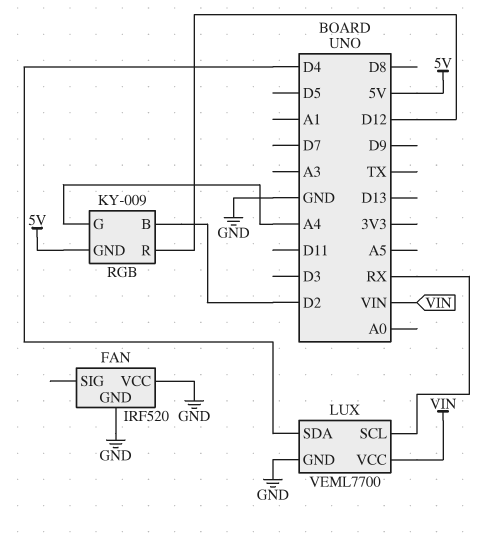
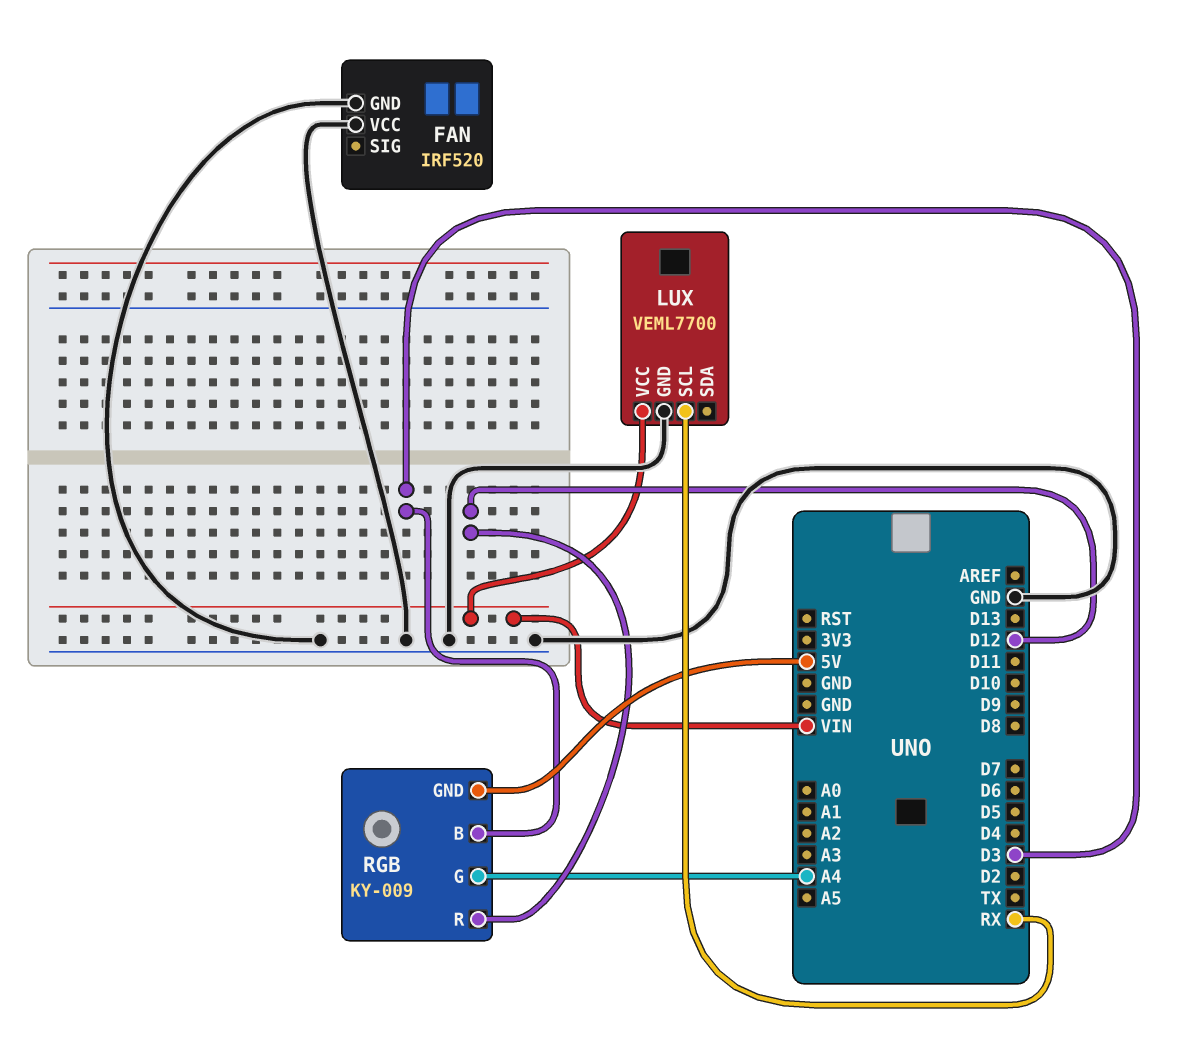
LUX pin SDA: D4 -> none
RGB pin B: D2 -> D3

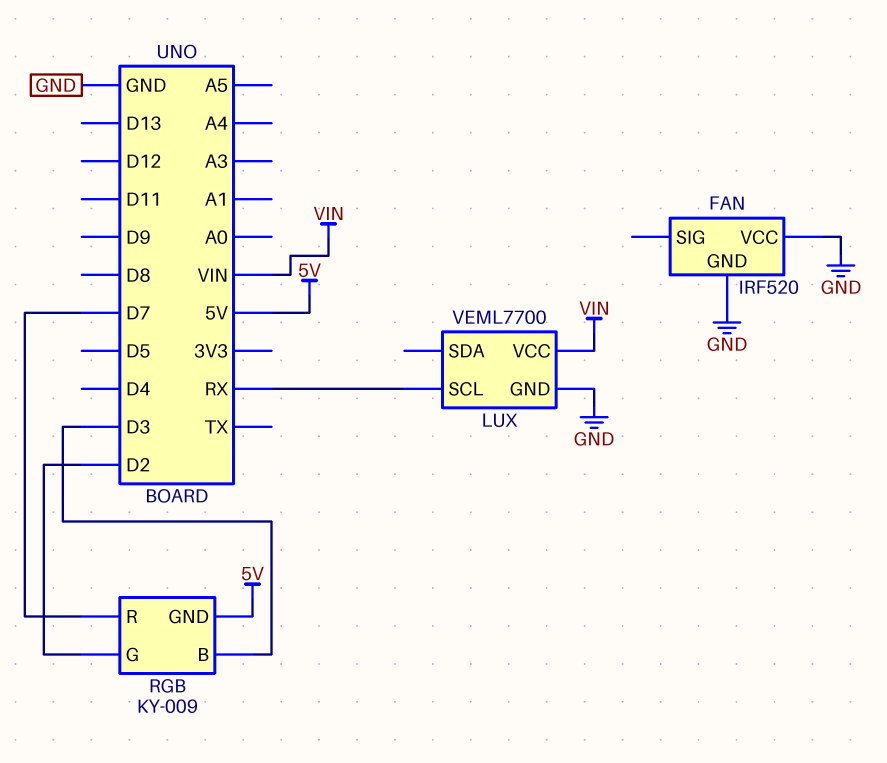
RGB pin G: A4 -> D2
RGB pin R: D12 -> D7

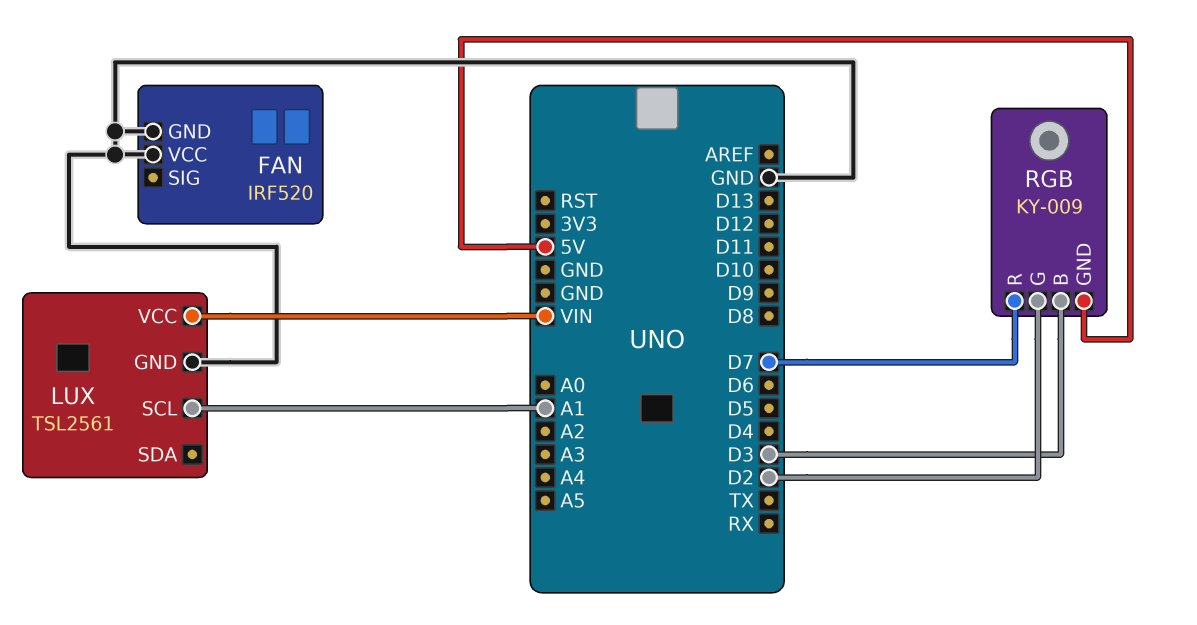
LUX: VEML7700 -> TSL2561
LUX pin SCL: RX -> A1

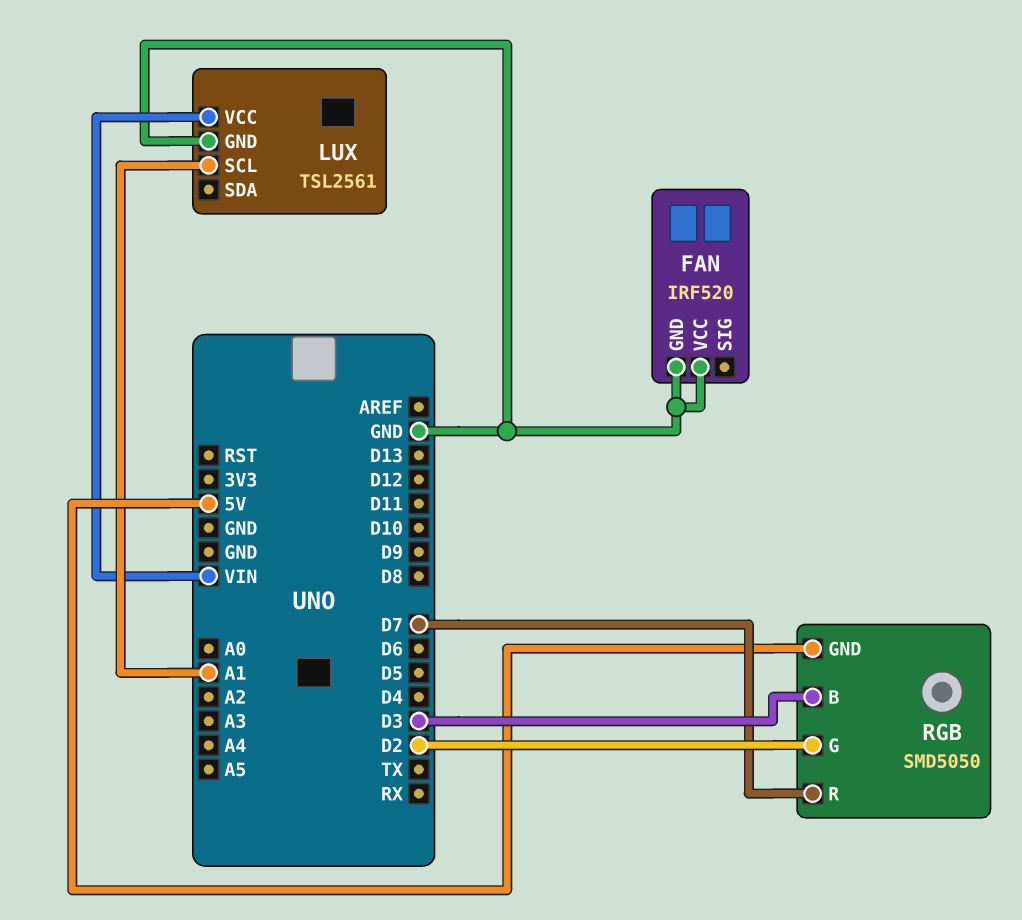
RGB: KY-009 -> SMD5050

